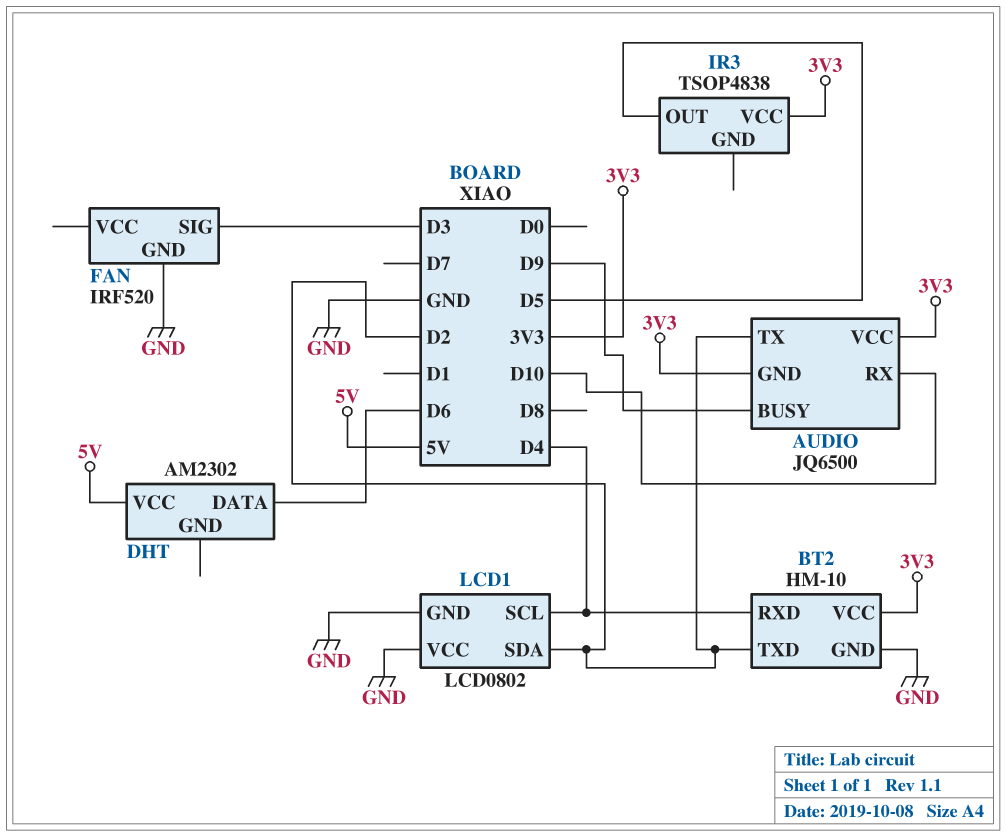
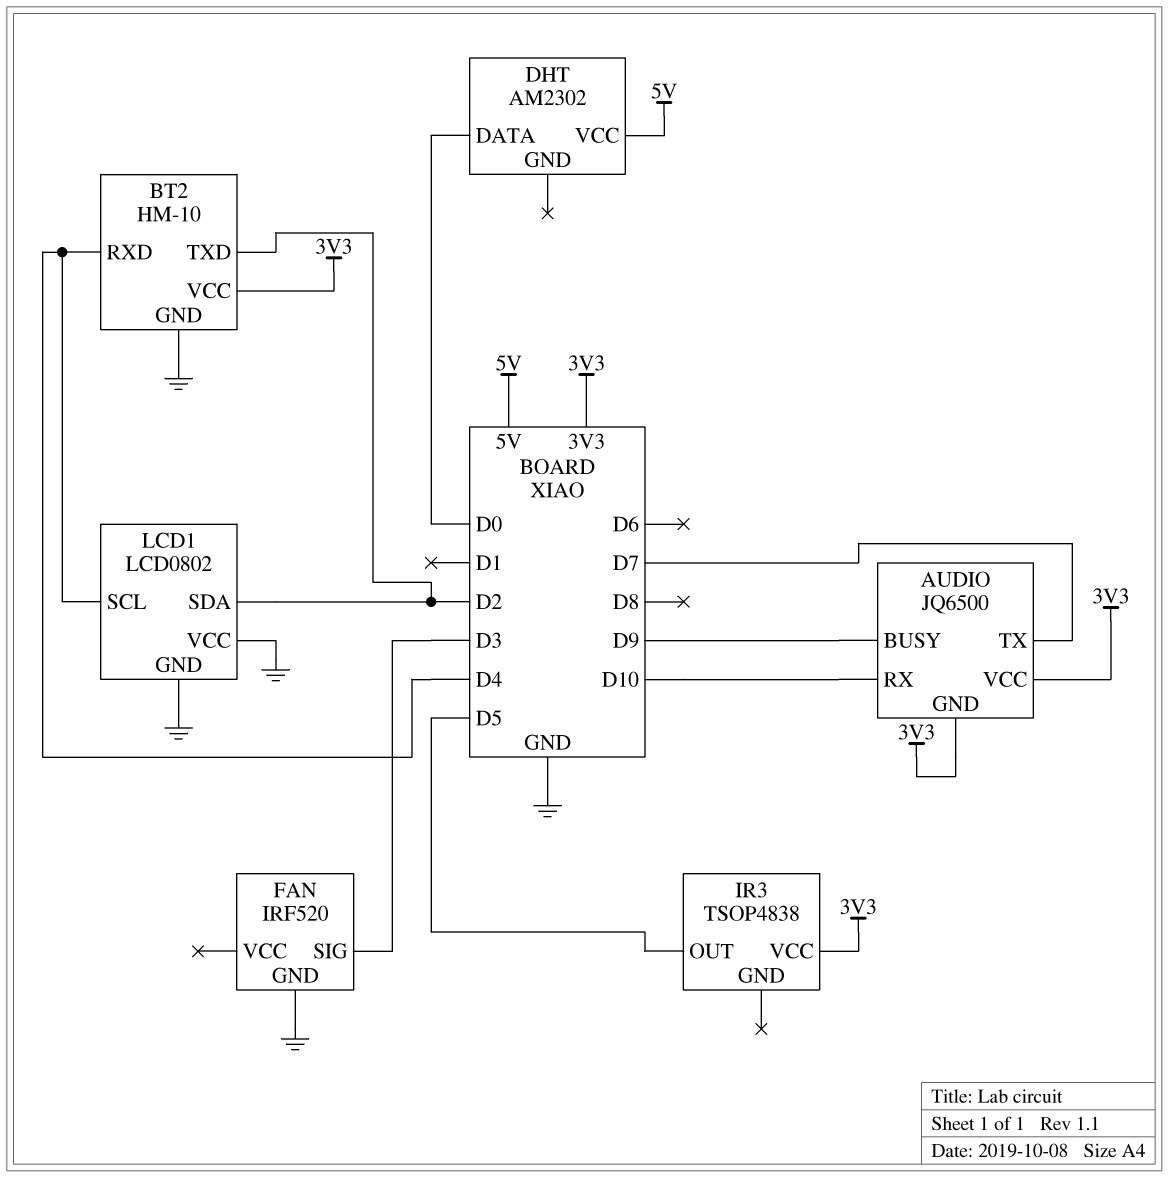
AUDIO pin TX: D2 -> D7
DHT pin DATA: D6 -> D0

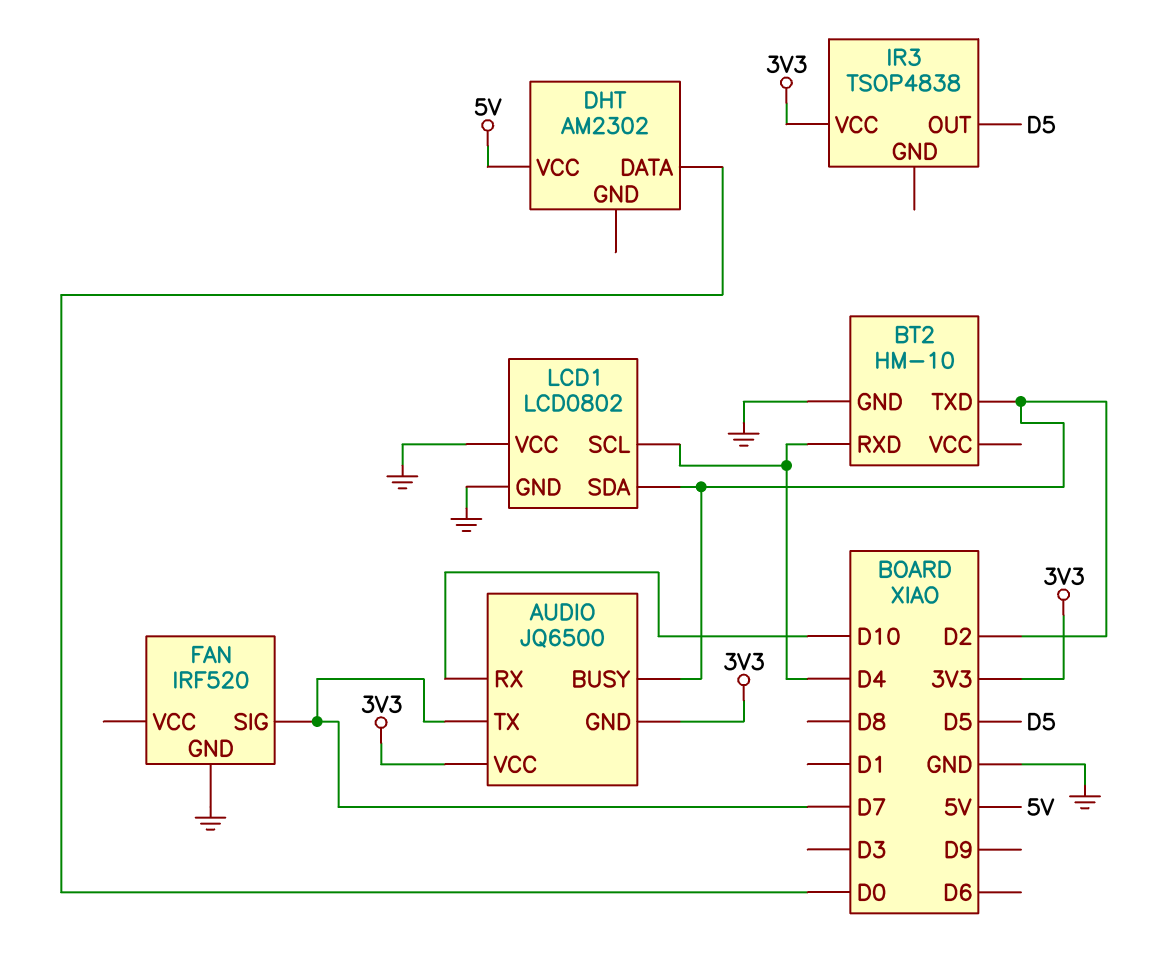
AUDIO pin BUSY: D9 -> D2
BT2 pin VCC: 3V3 -> none
FAN pin SIG: D3 -> D7

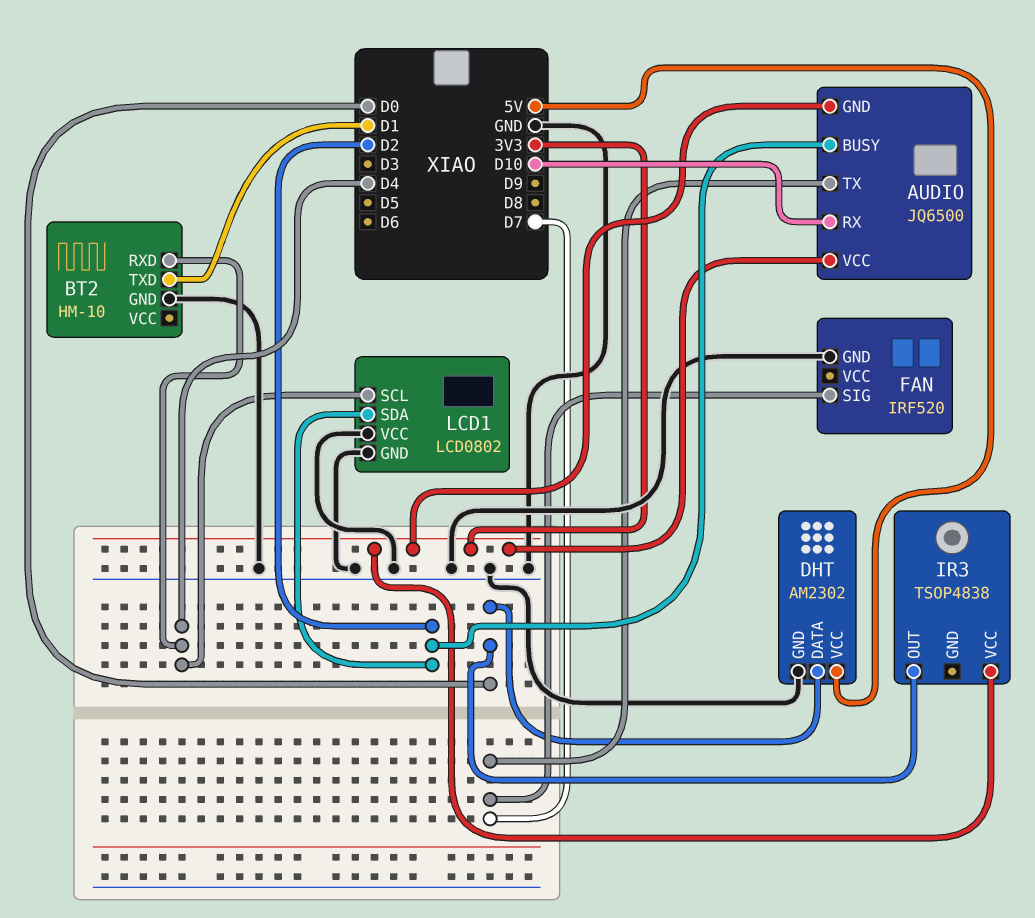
BT2 pin TXD: D2 -> D1
DHT pin GND: none -> GND
IR3 pin OUT: D5 -> D0

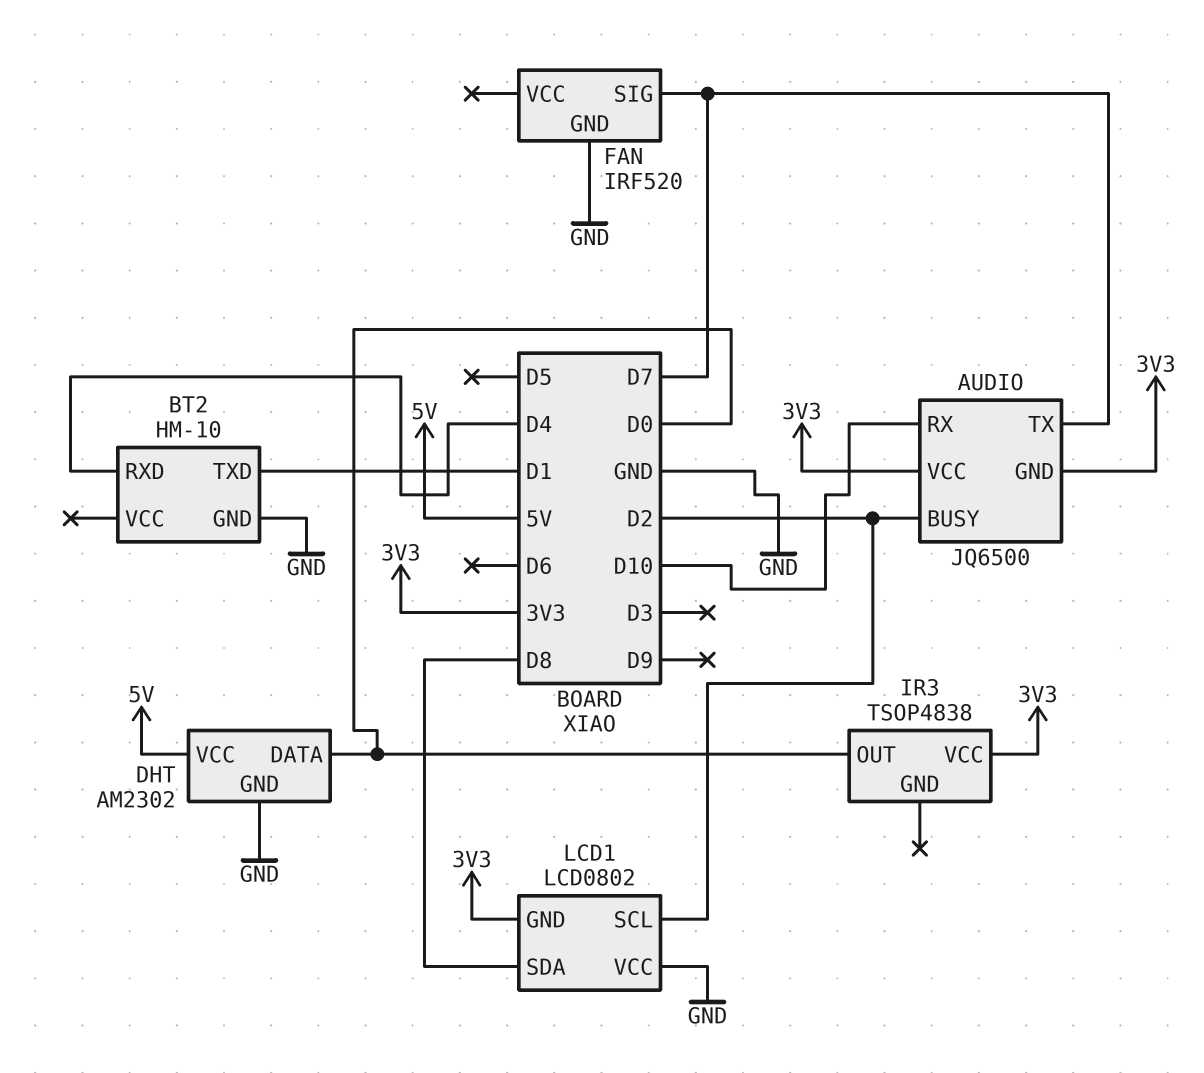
LCD1 pin GND: GND -> 3V3
LCD1 pin SCL: D4 -> D2
LCD1 pin SDA: D2 -> D8

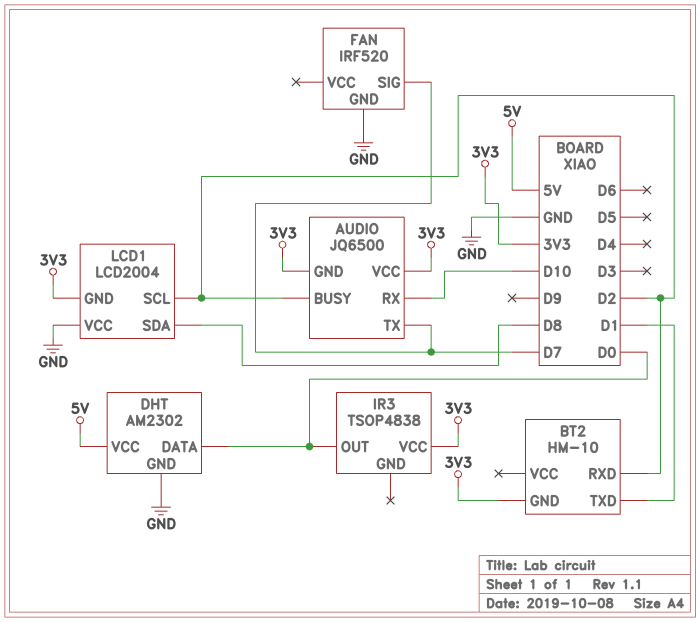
BT2 pin GND: GND -> 3V3
BT2 pin RXD: D4 -> D2
LCD1: LCD0802 -> LCD2004

